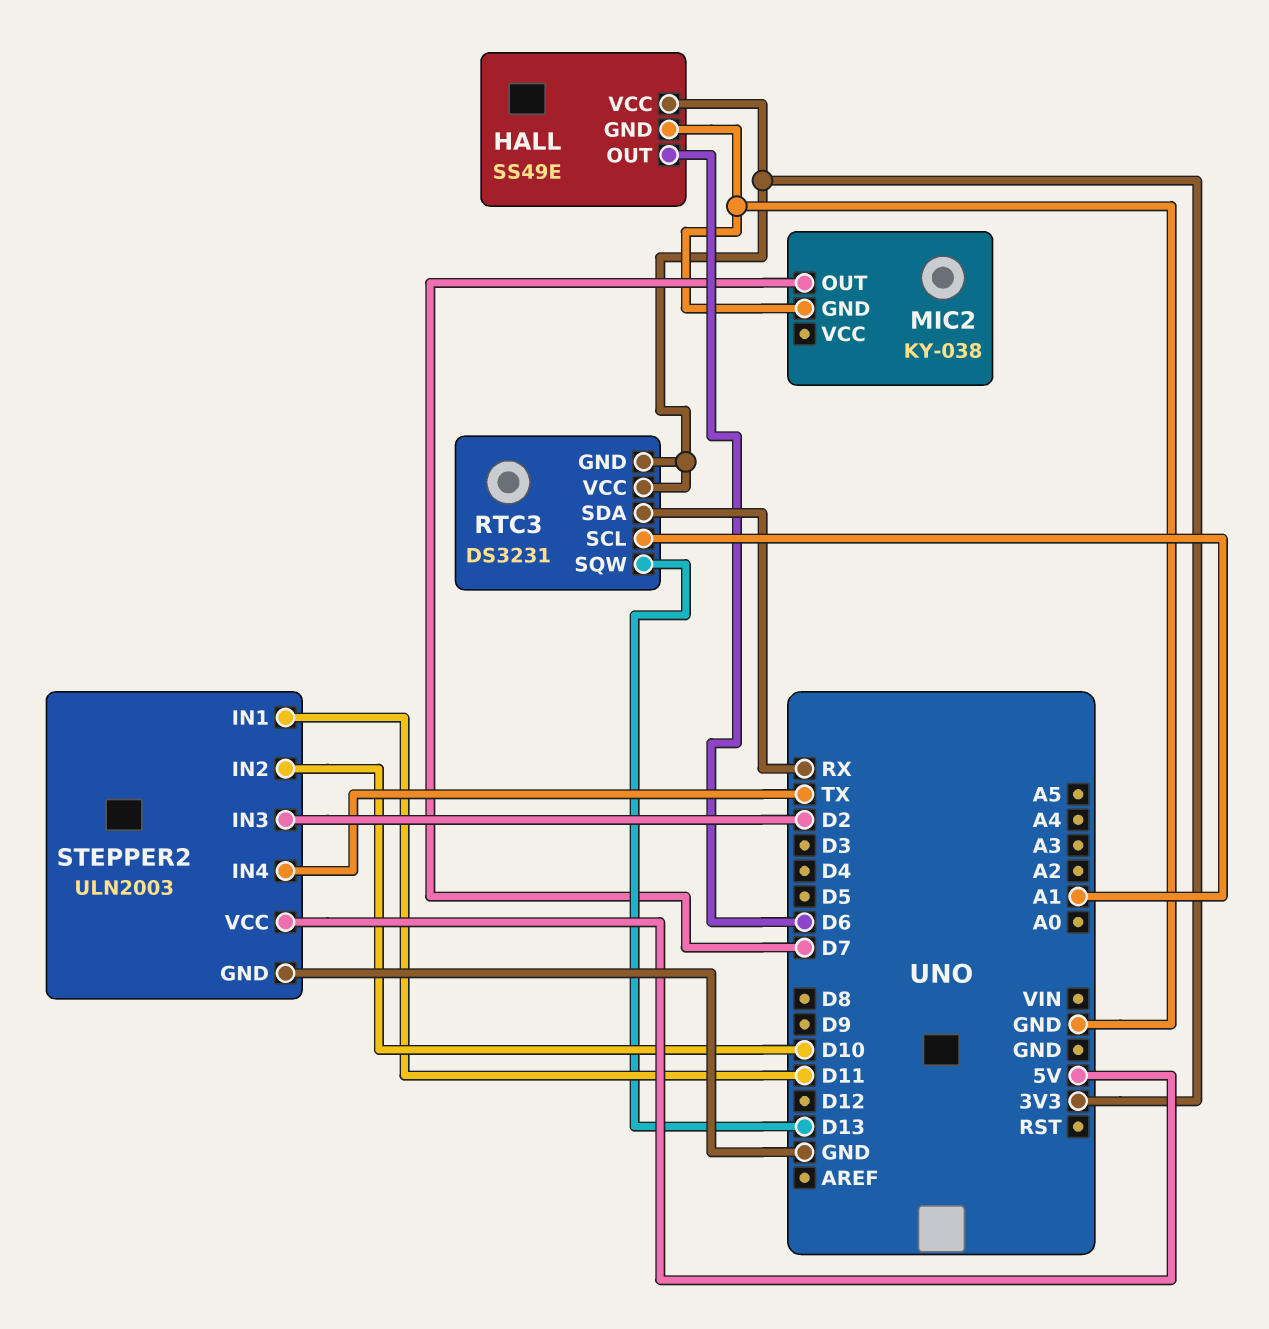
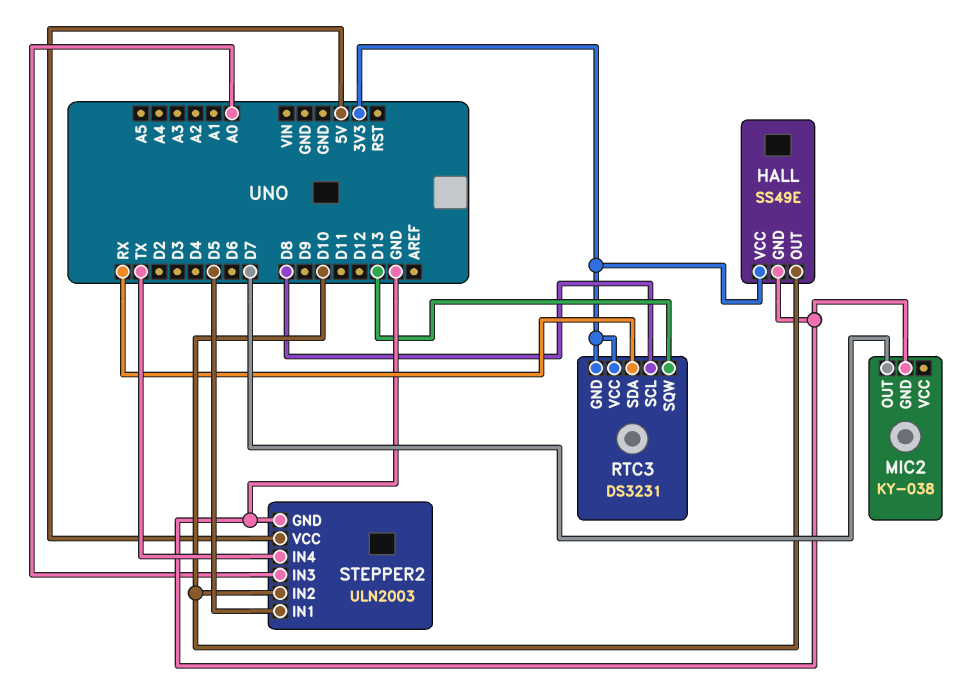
HALL pin OUT: D6 -> D10
RTC3 pin SCL: A1 -> D8
STEPPER2 pin IN1: D11 -> D5
STEPPER2 pin IN3: D2 -> A0

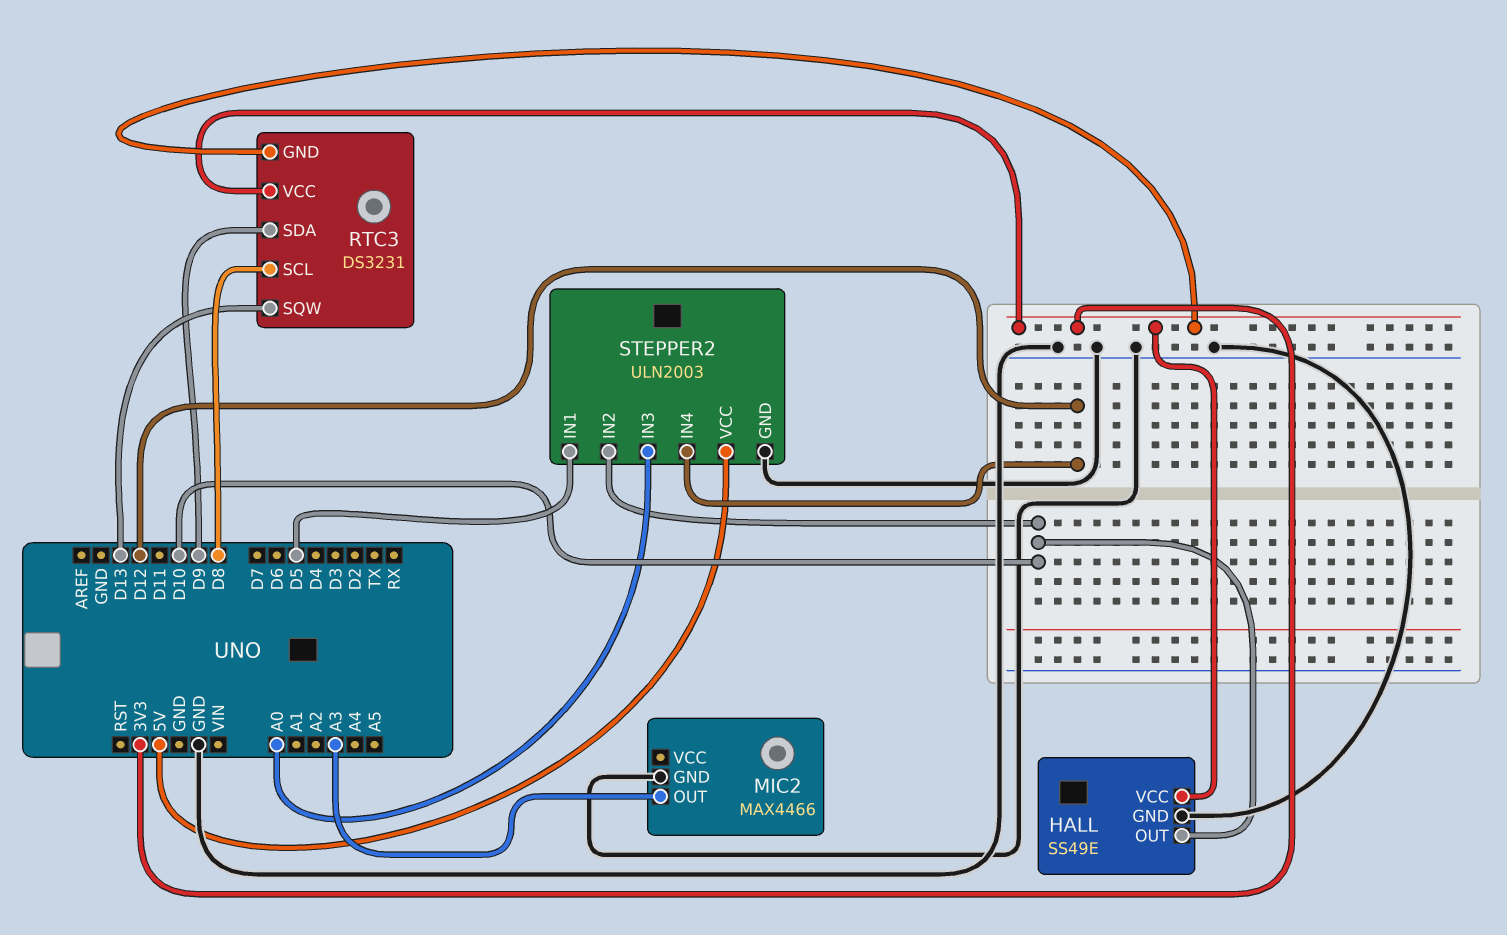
MIC2: KY-038 -> MAX4466
MIC2 pin OUT: D7 -> A3
RTC3 pin SDA: RX -> D9
STEPPER2 pin IN4: TX -> D12

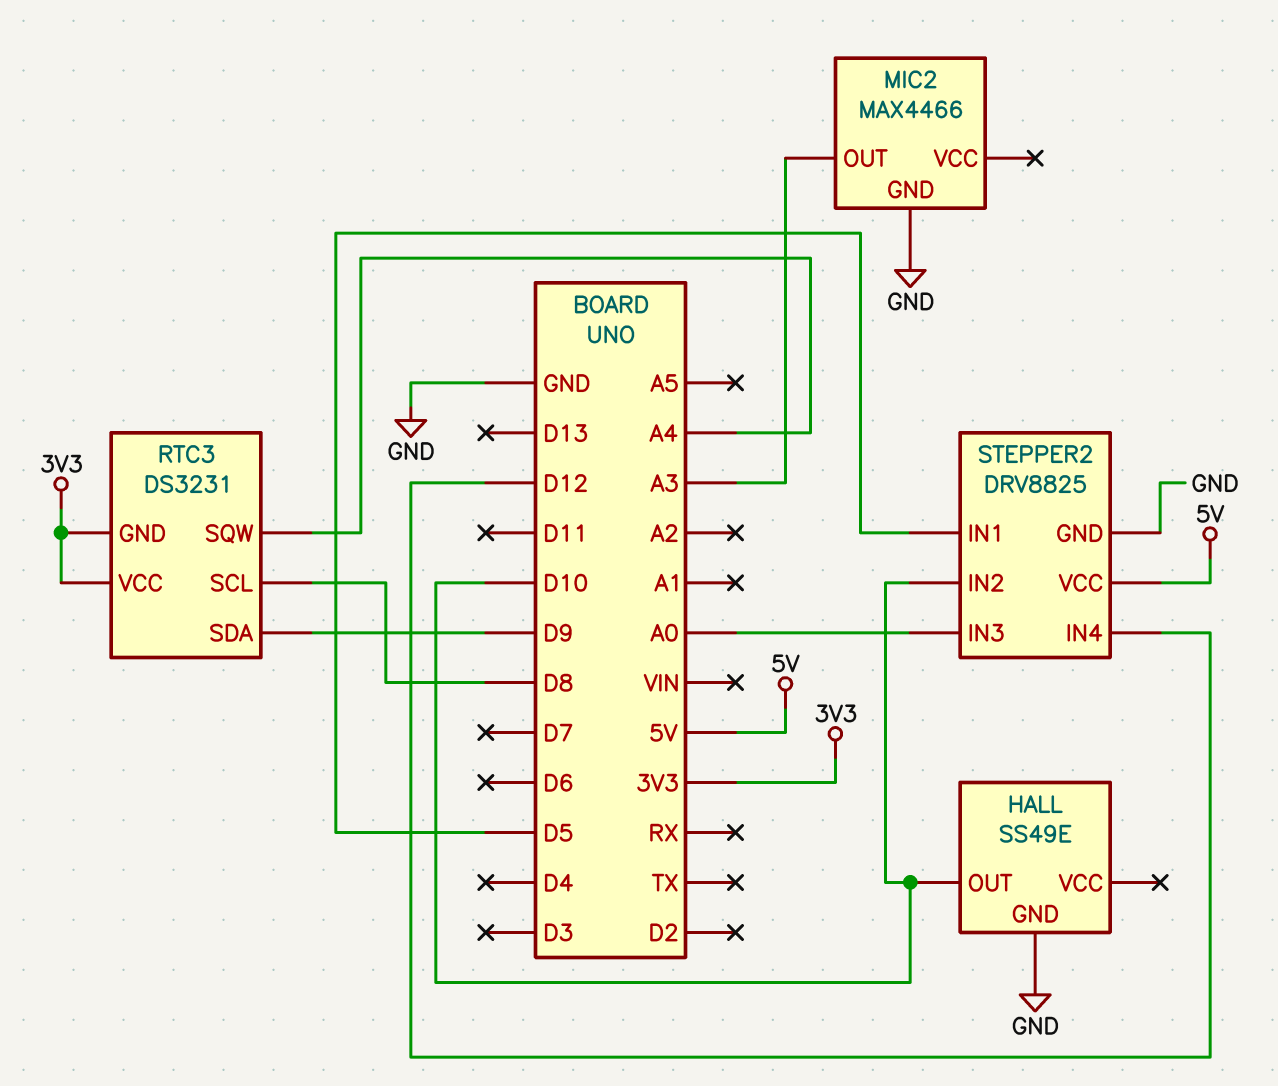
HALL pin VCC: 3V3 -> none
RTC3 pin SQW: D13 -> A4
STEPPER2: ULN2003 -> DRV8825

